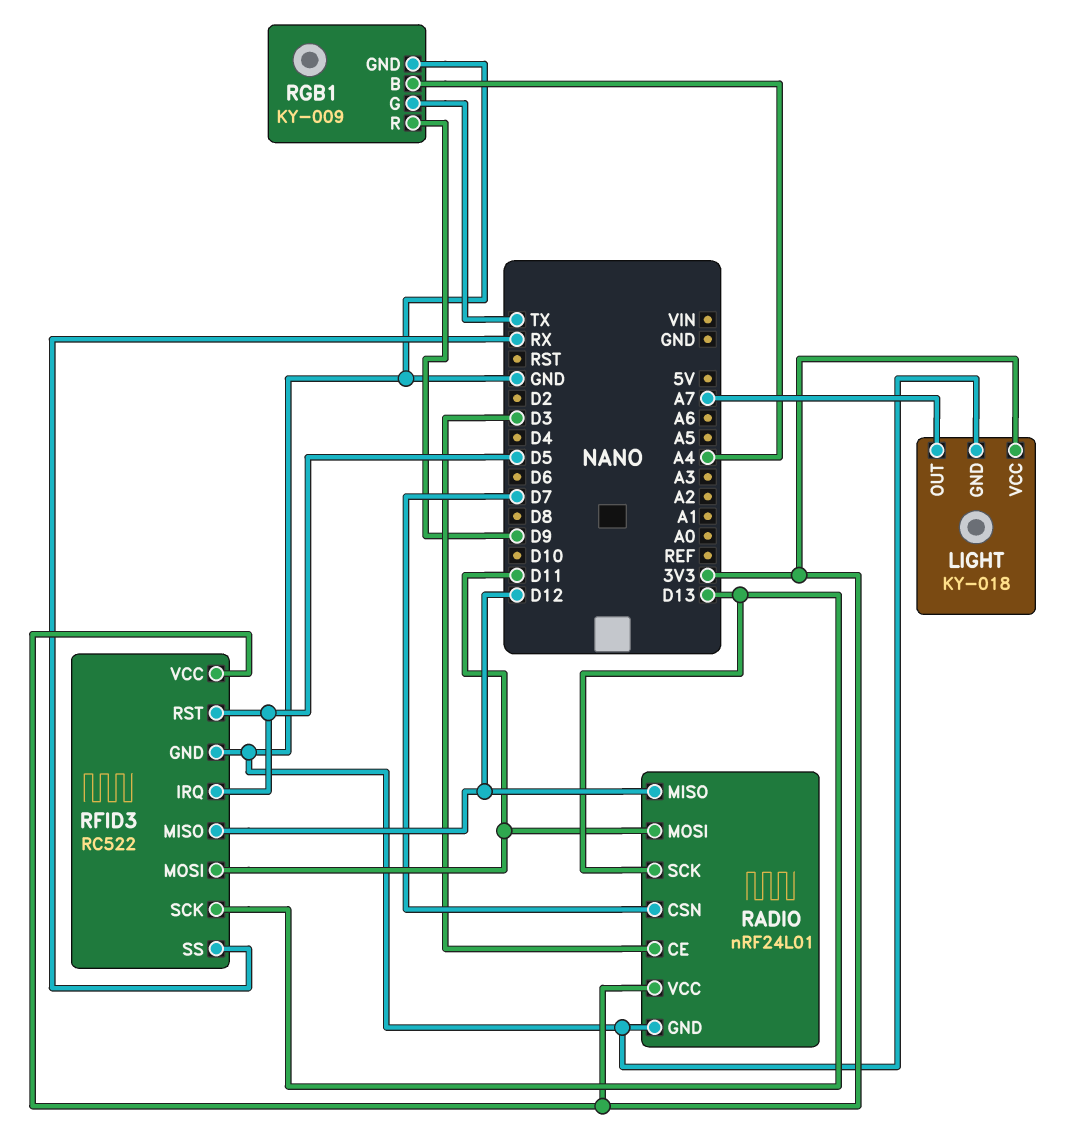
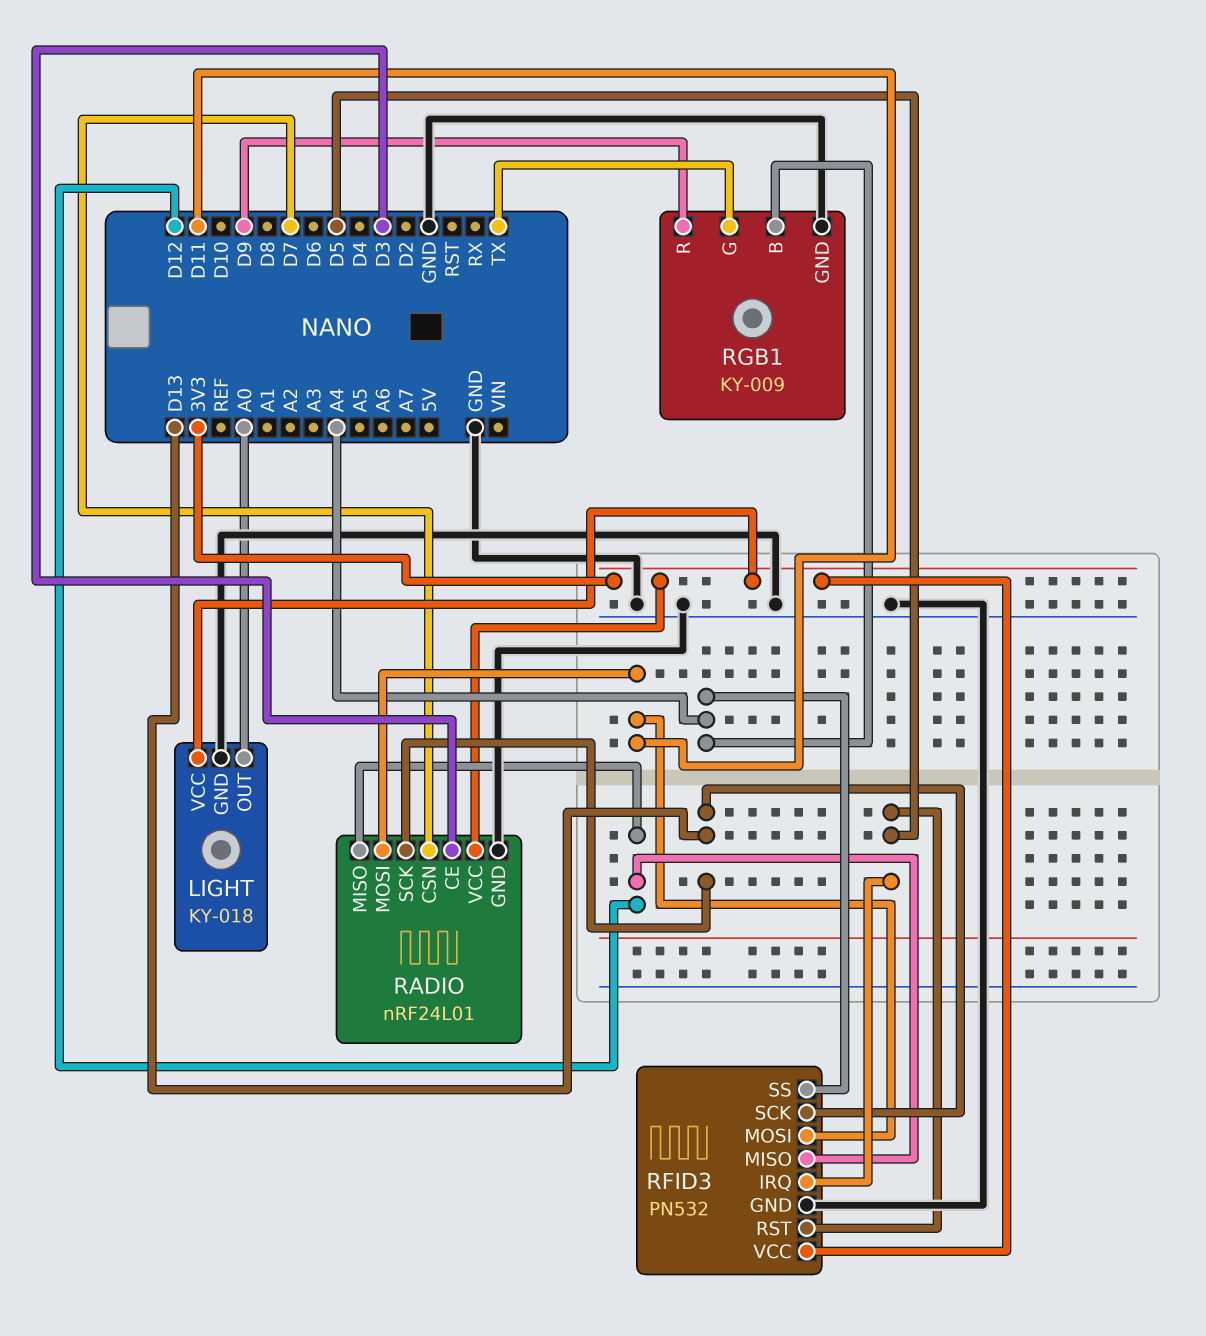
LIGHT pin OUT: A7 -> A0
RFID3: RC522 -> PN532
RFID3 pin SS: RX -> A4

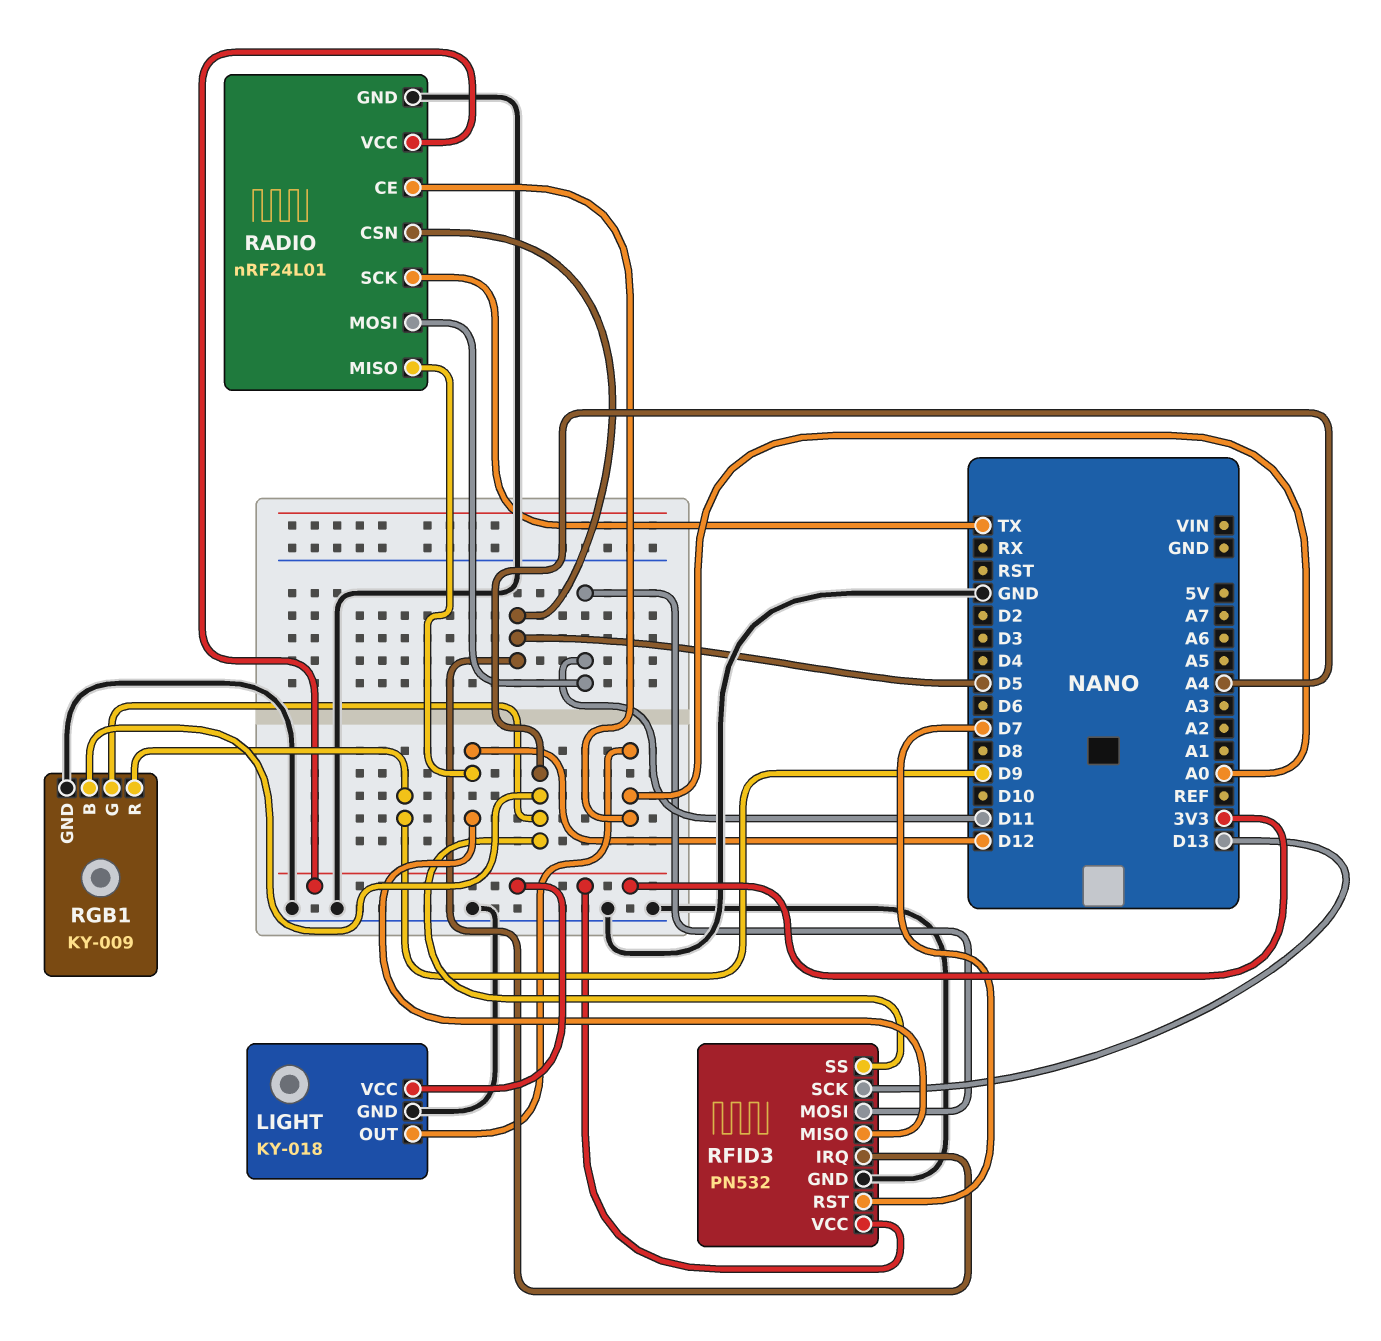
RADIO pin CE: D3 -> A0
RADIO pin CSN: D7 -> D5
RADIO pin SCK: D13 -> TX
RFID3 pin RST: D5 -> D7
RGB1 pin G: TX -> A4

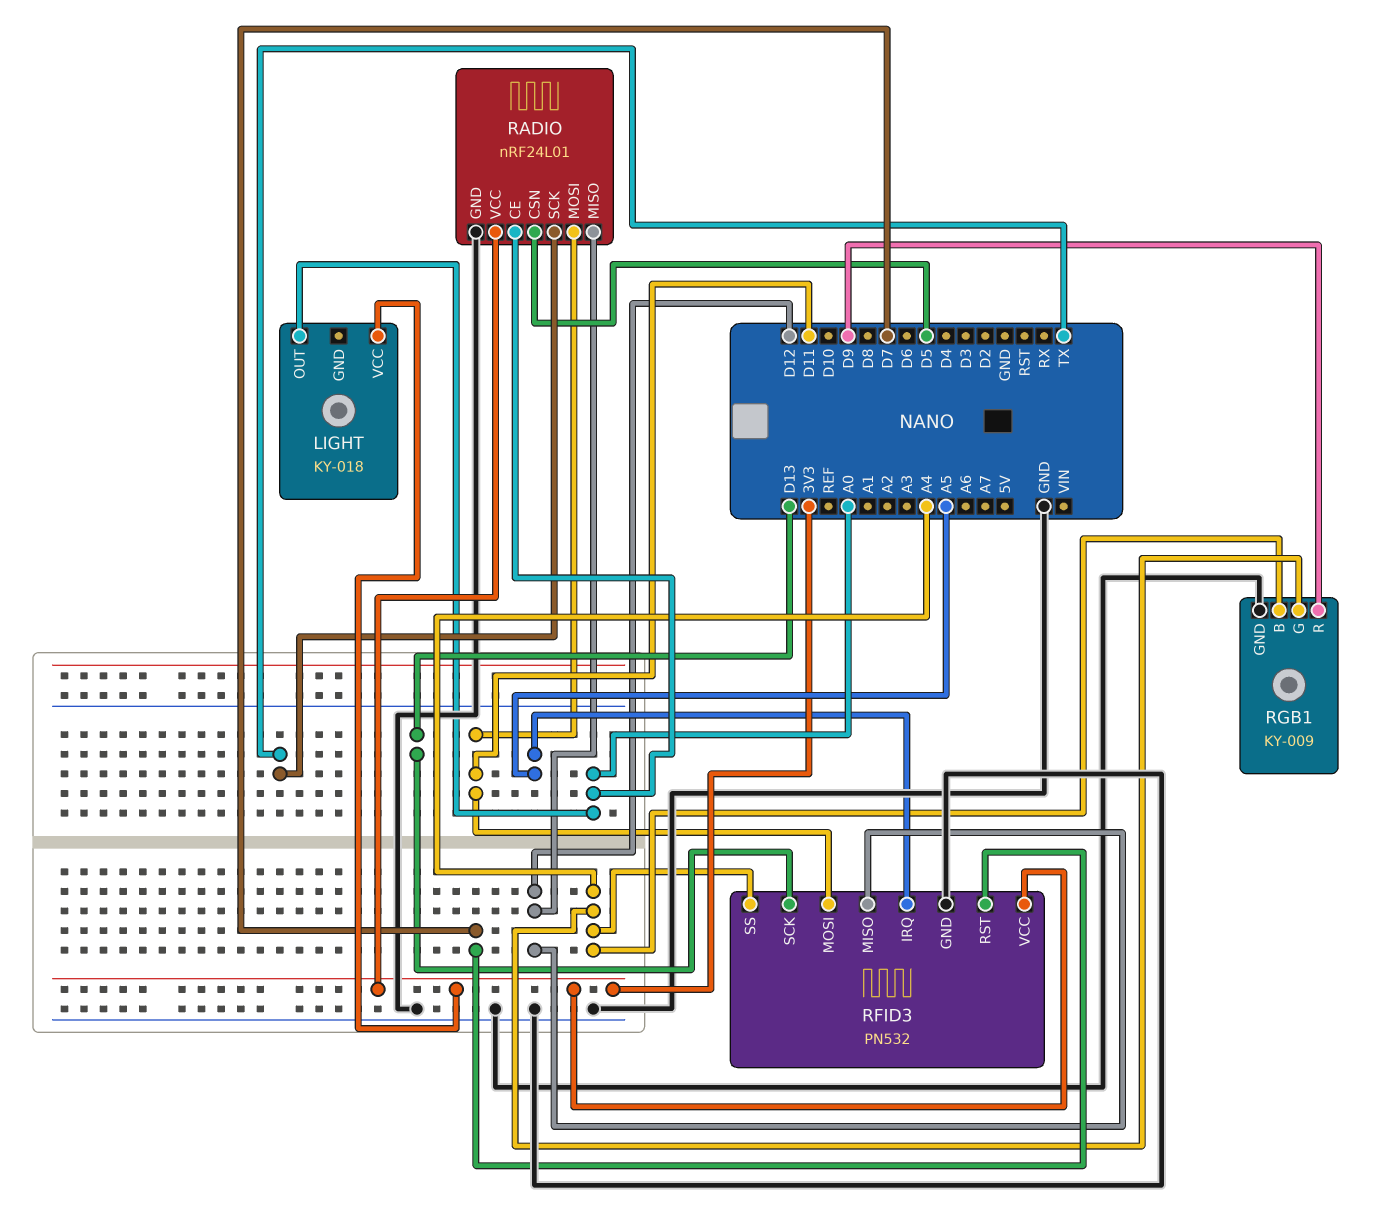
LIGHT pin GND: GND -> none
RFID3 pin IRQ: D5 -> A5

